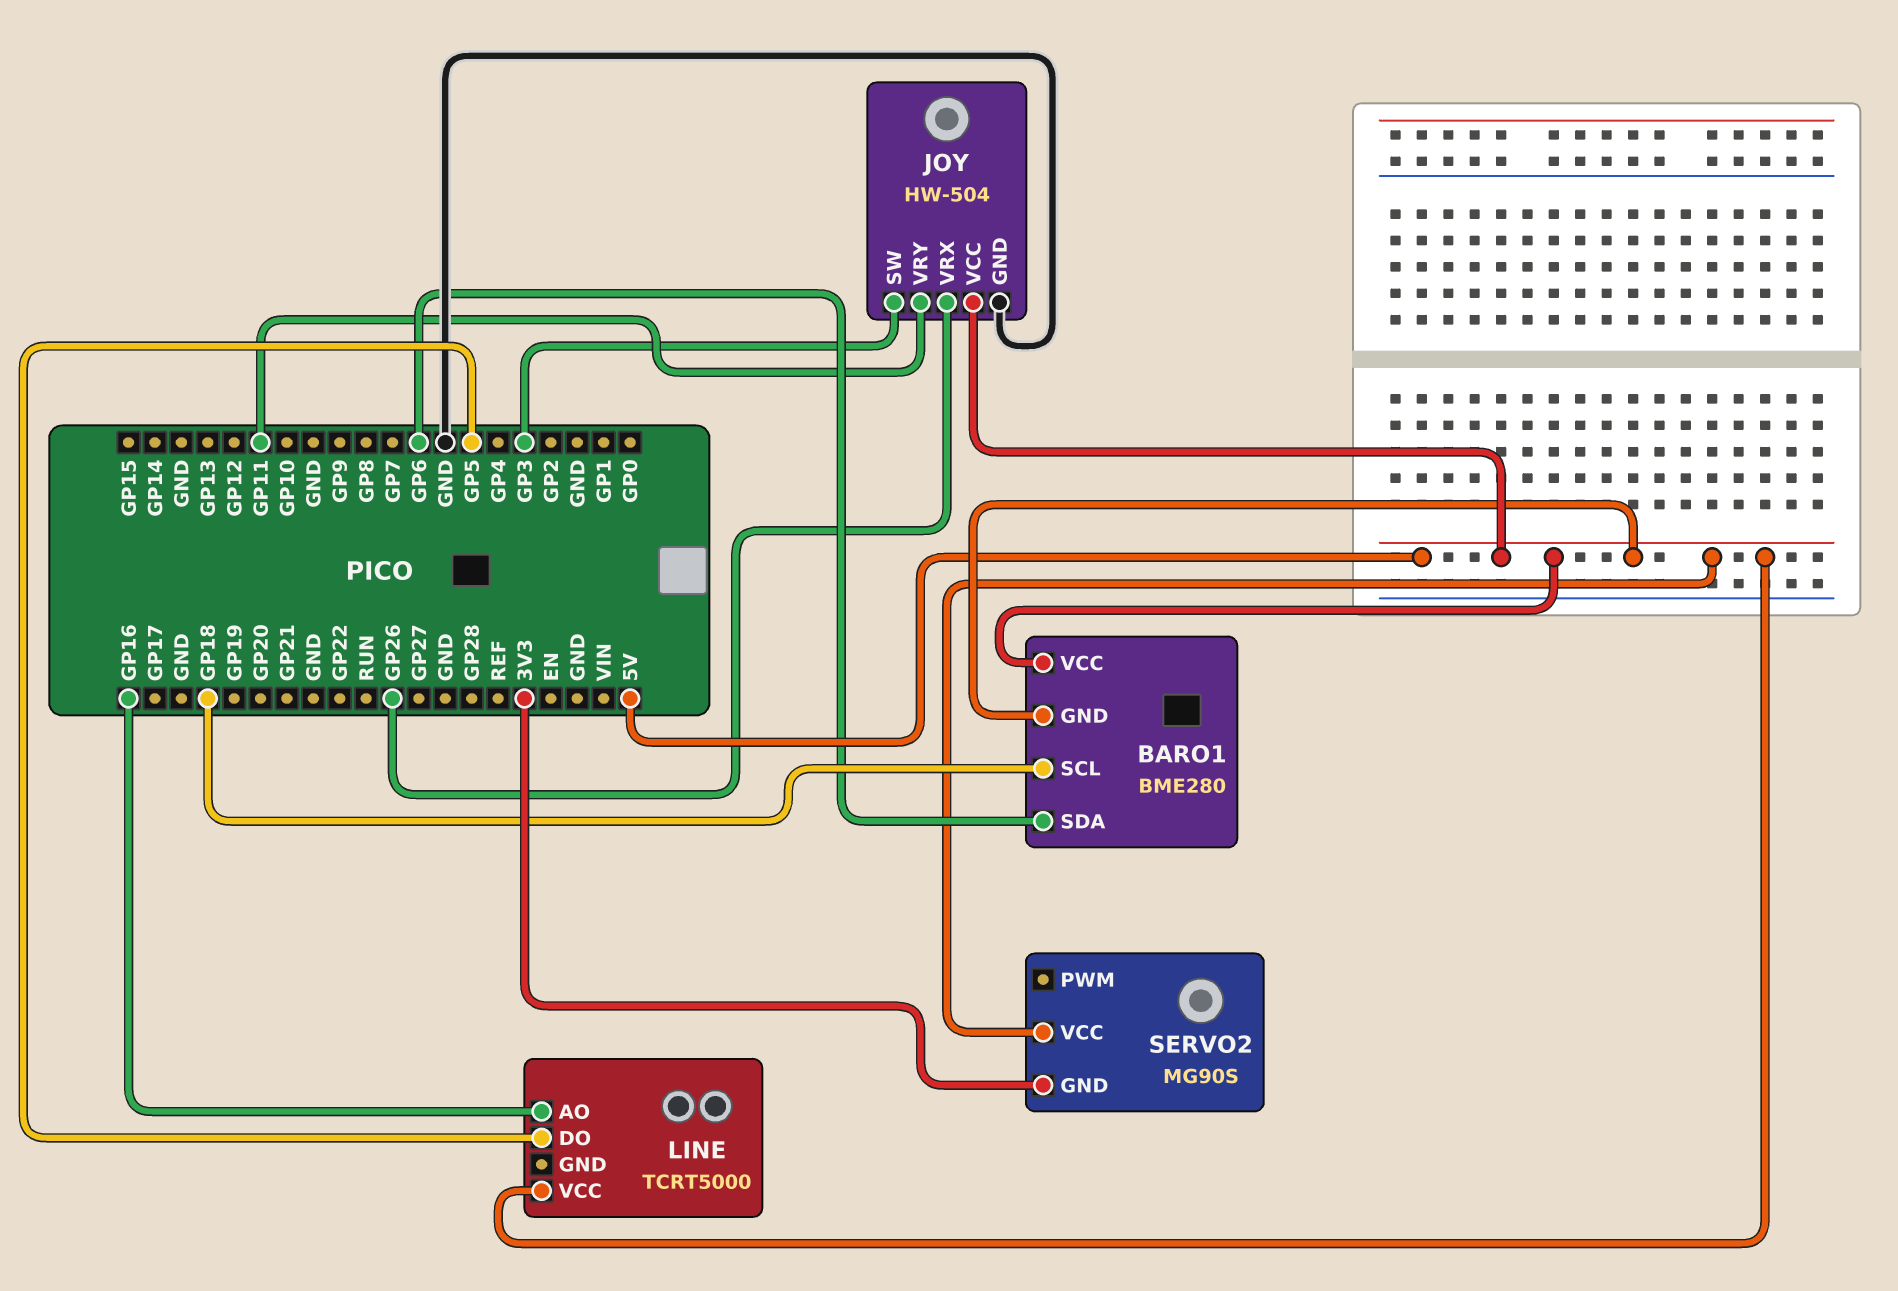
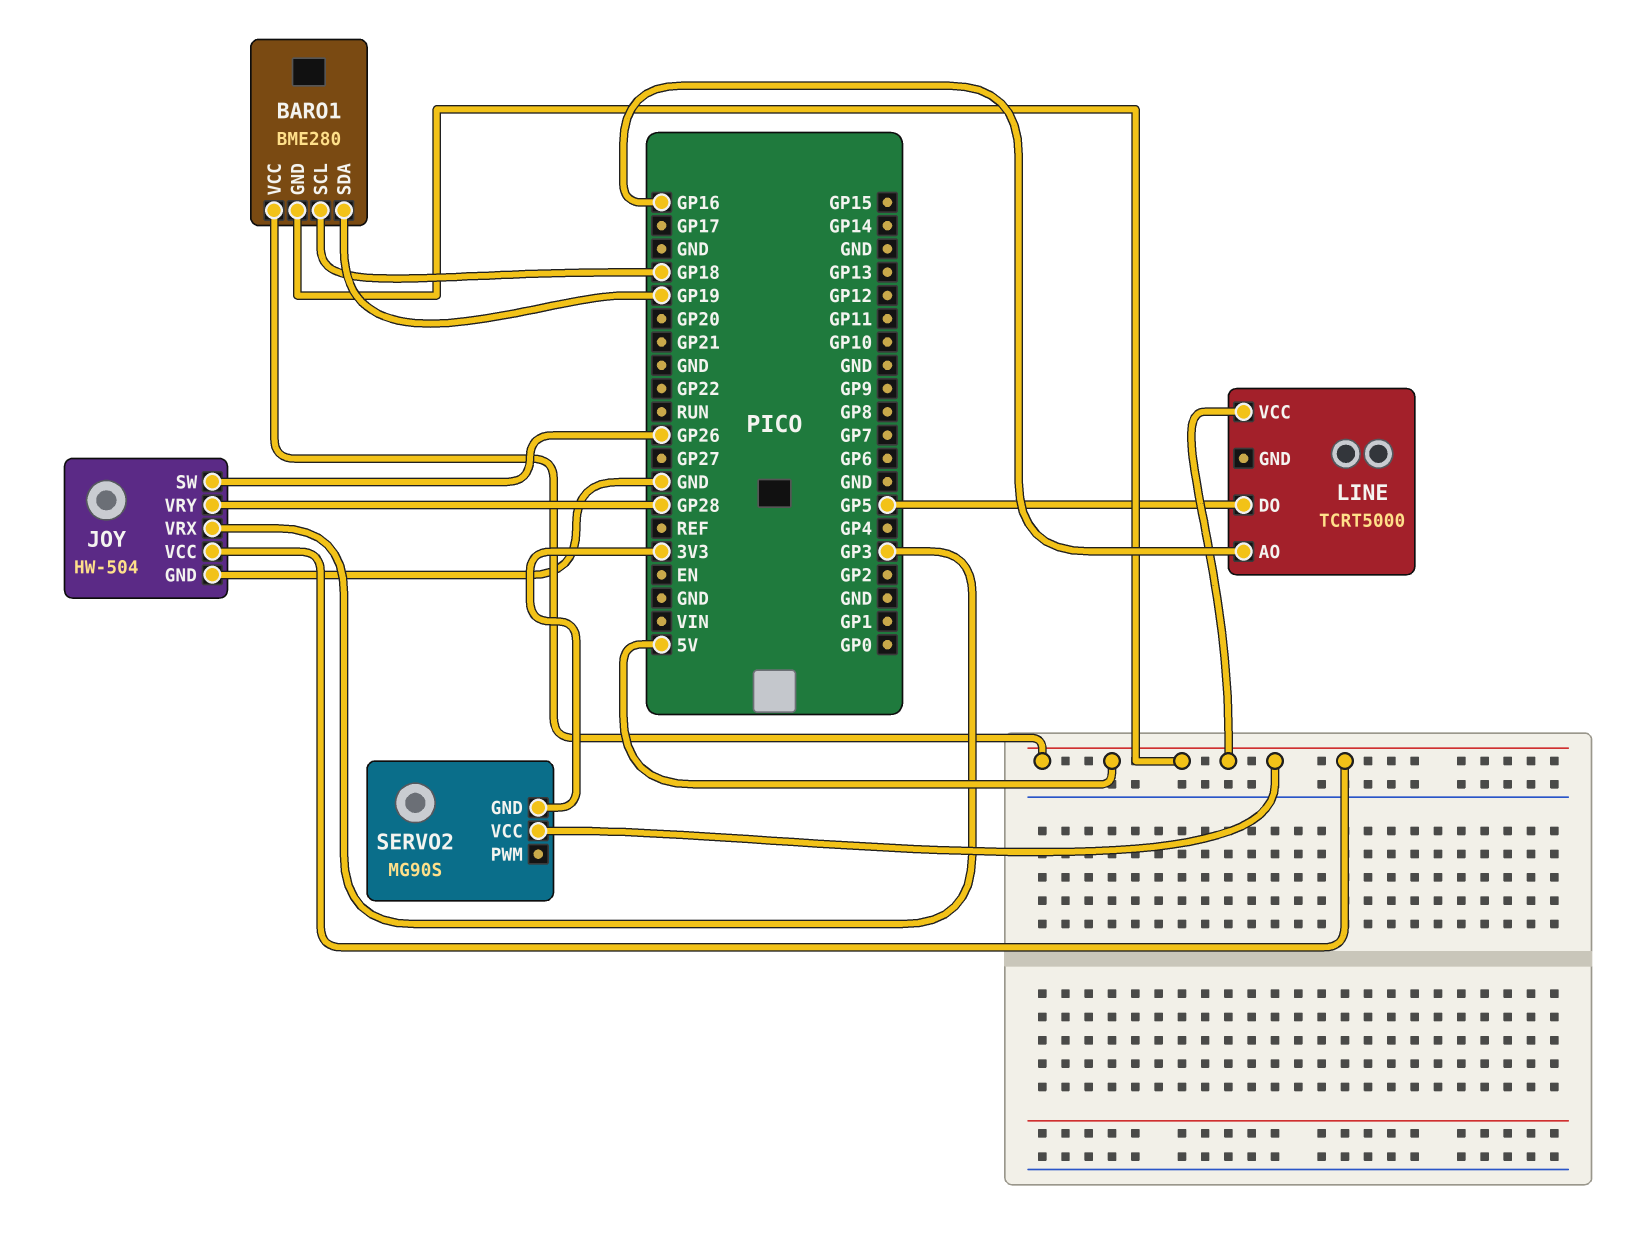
BARO1 pin SDA: GP6 -> GP19
JOY pin SW: GP3 -> GP26
JOY pin VRX: GP26 -> GP3
JOY pin VRY: GP11 -> GP28

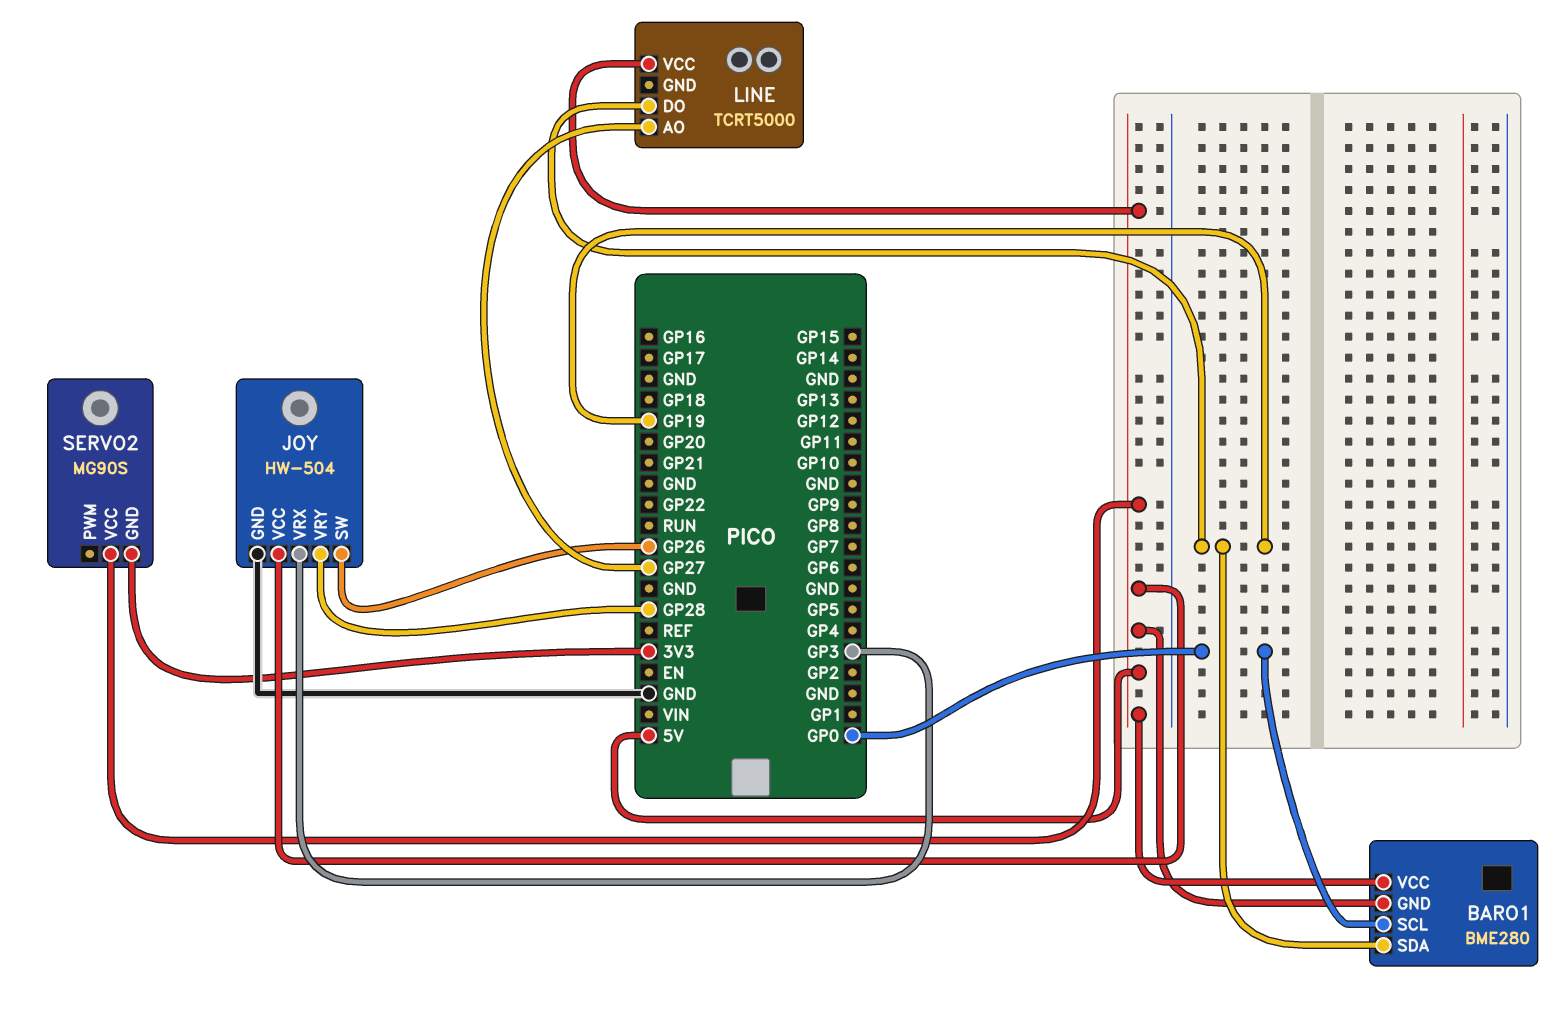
BARO1 pin SCL: GP18 -> GP0
LINE pin AO: GP16 -> GP27
LINE pin DO: GP5 -> GP19

